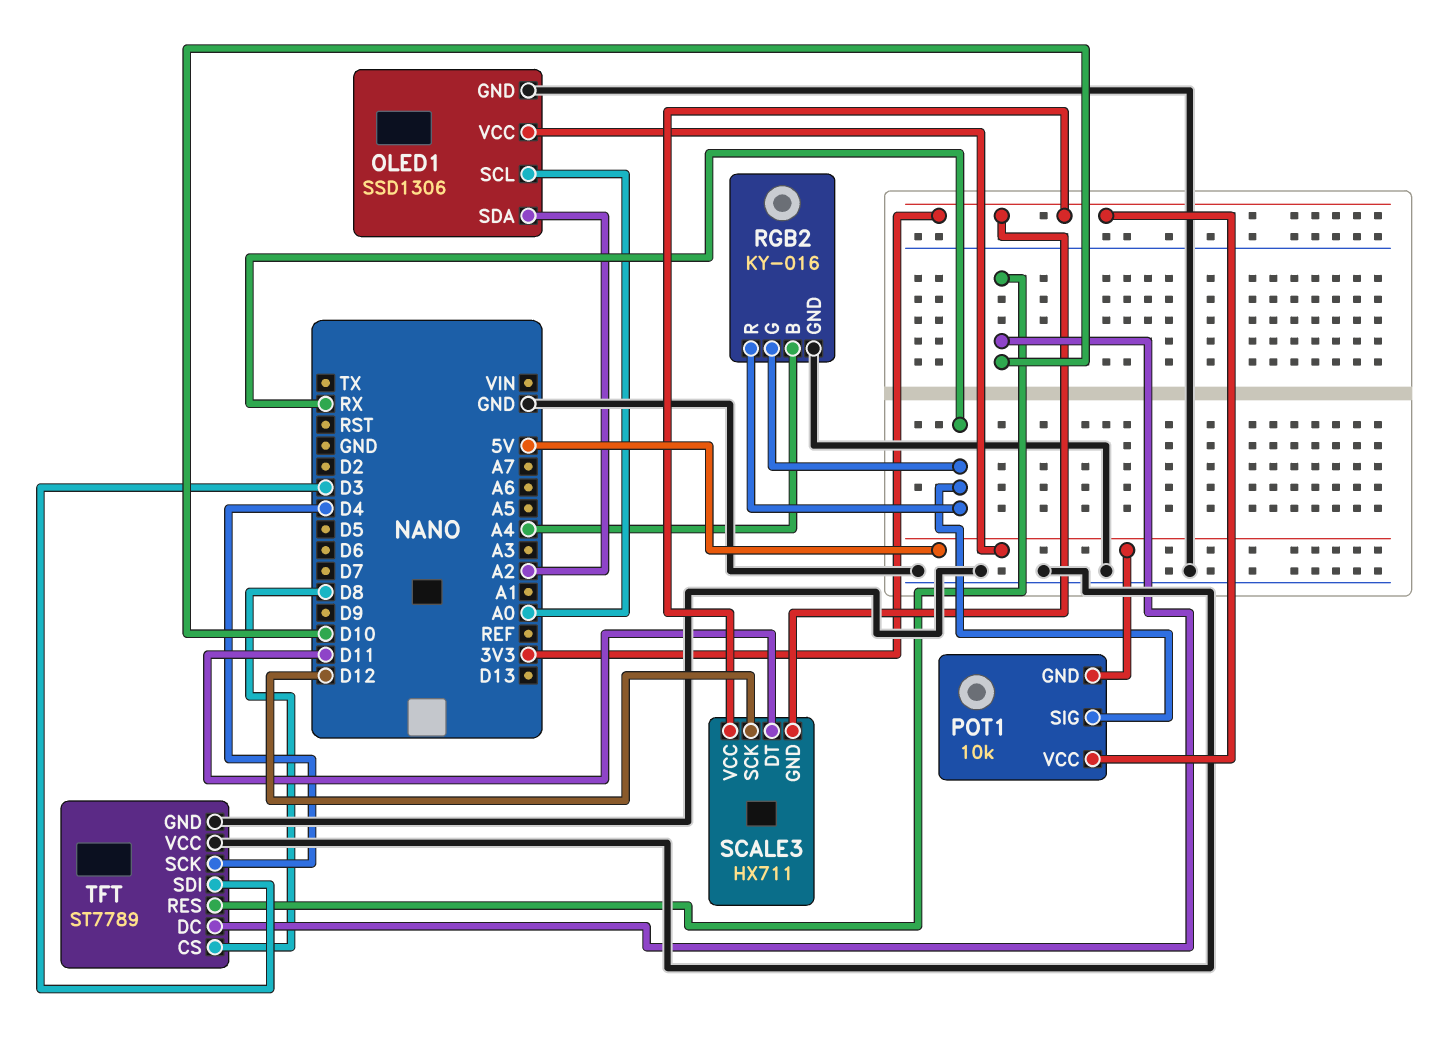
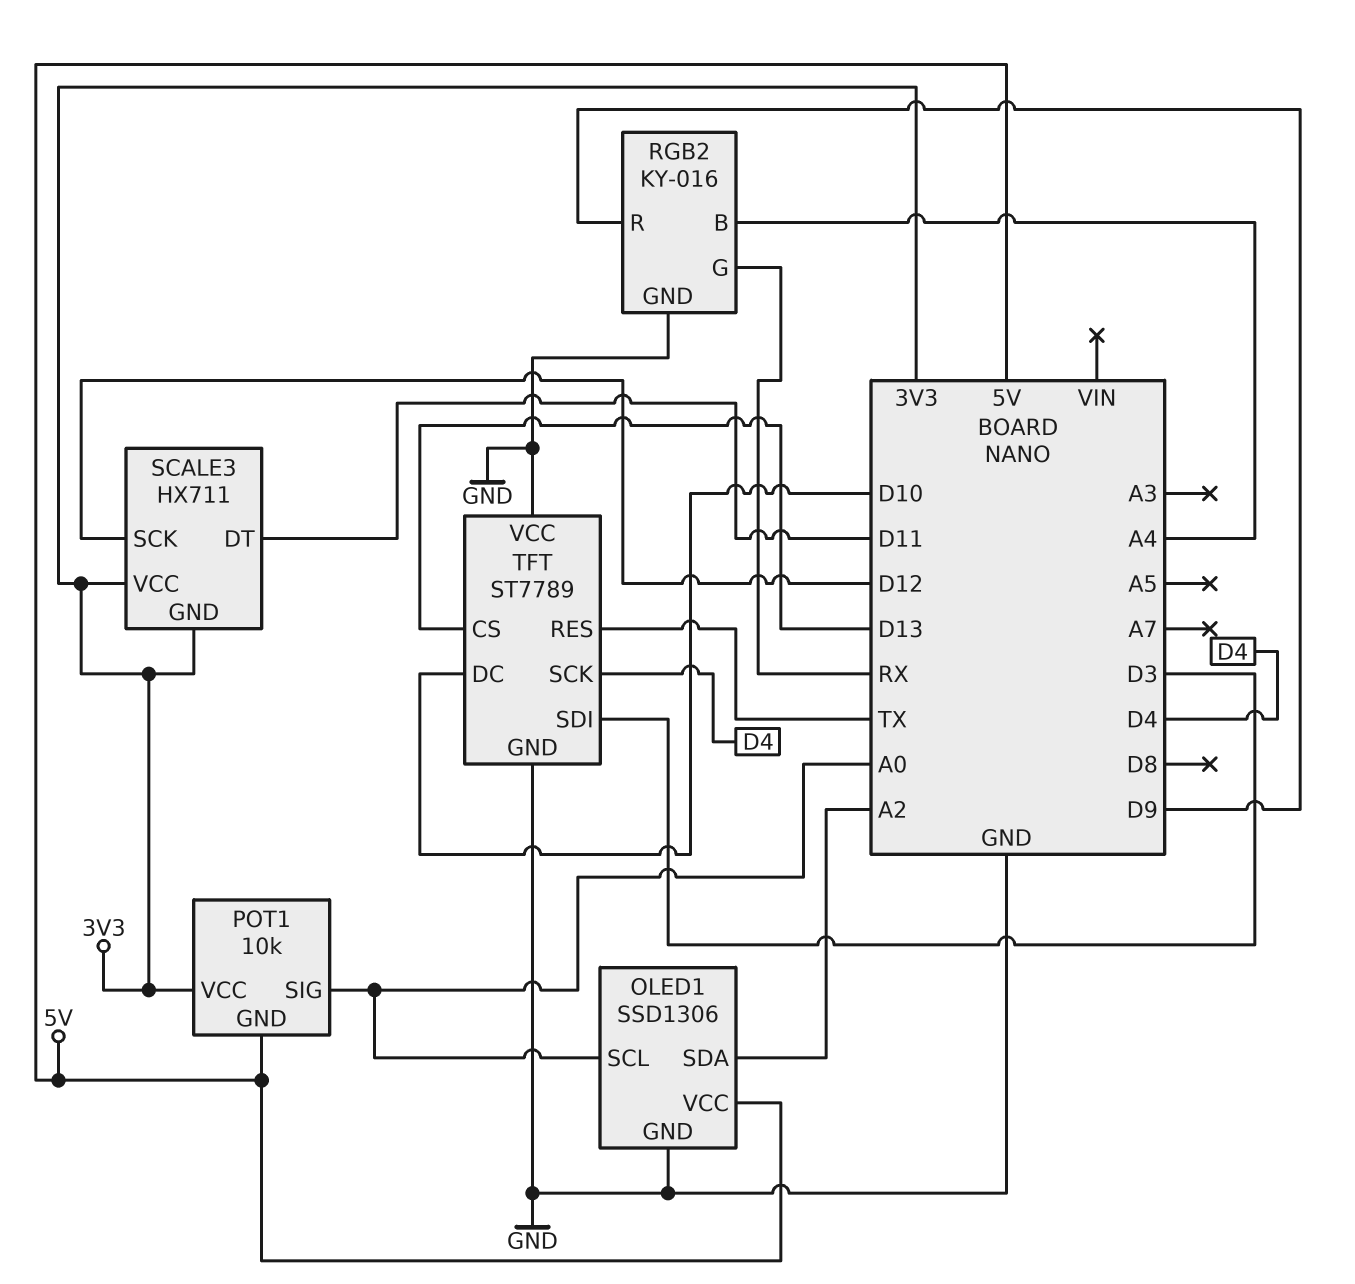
POT1 pin SIG: RX -> A0
RGB2 pin R: RX -> D9
TFT pin CS: D8 -> D13
TFT pin RES: D10 -> TX

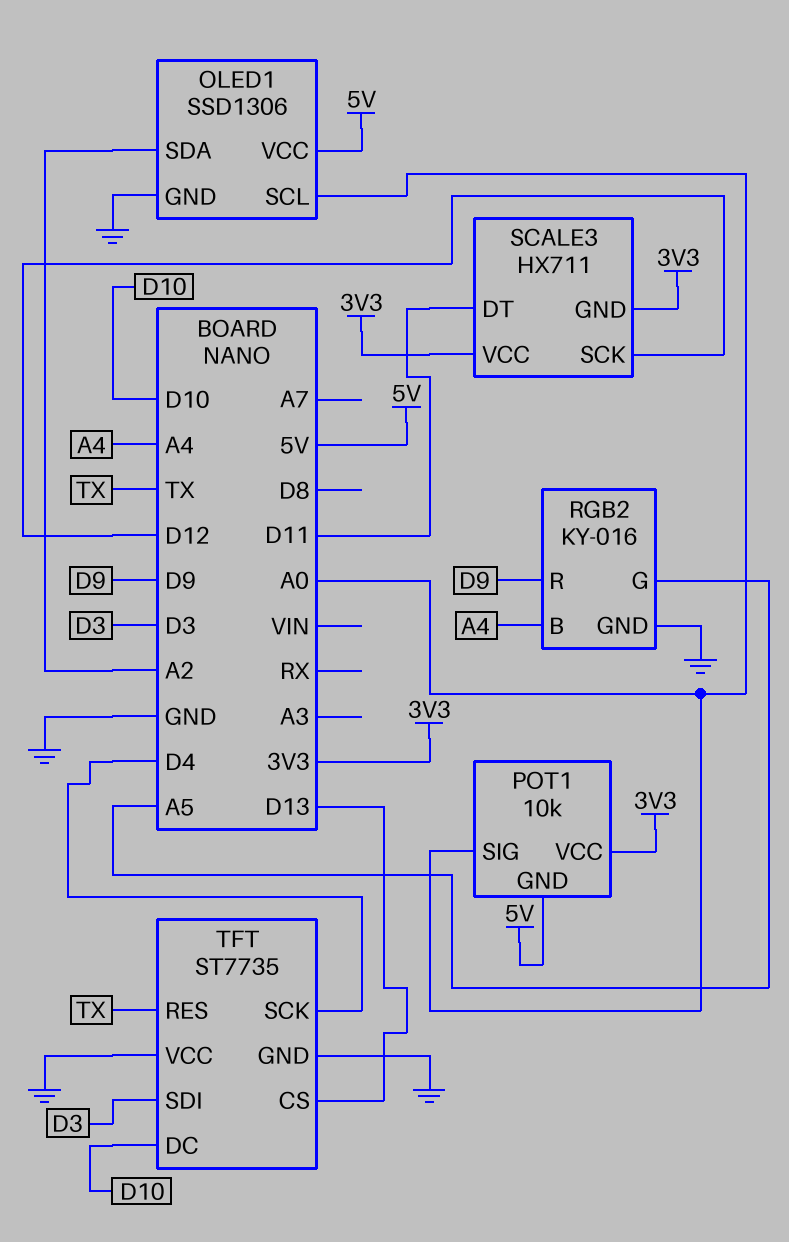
RGB2 pin G: RX -> A5
TFT: ST7789 -> ST7735

